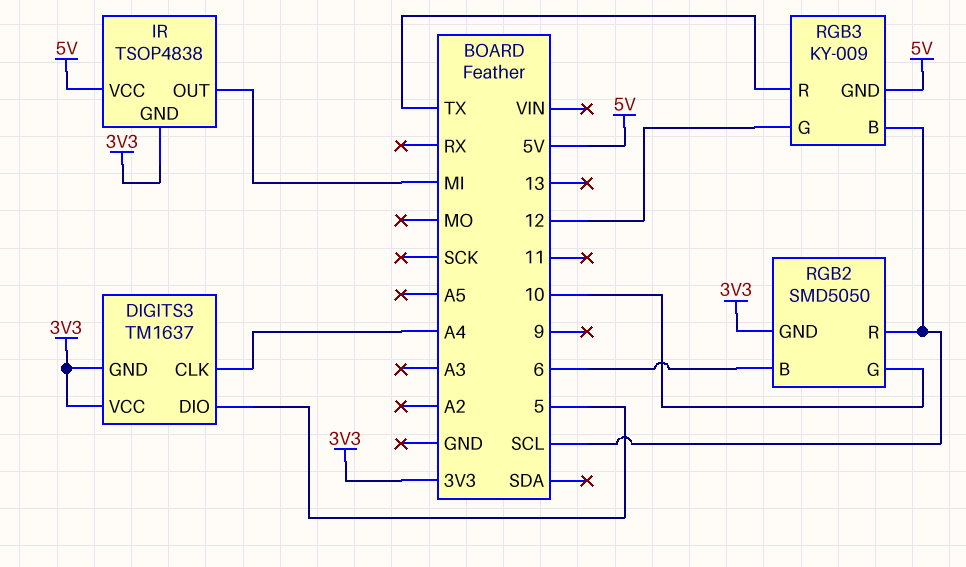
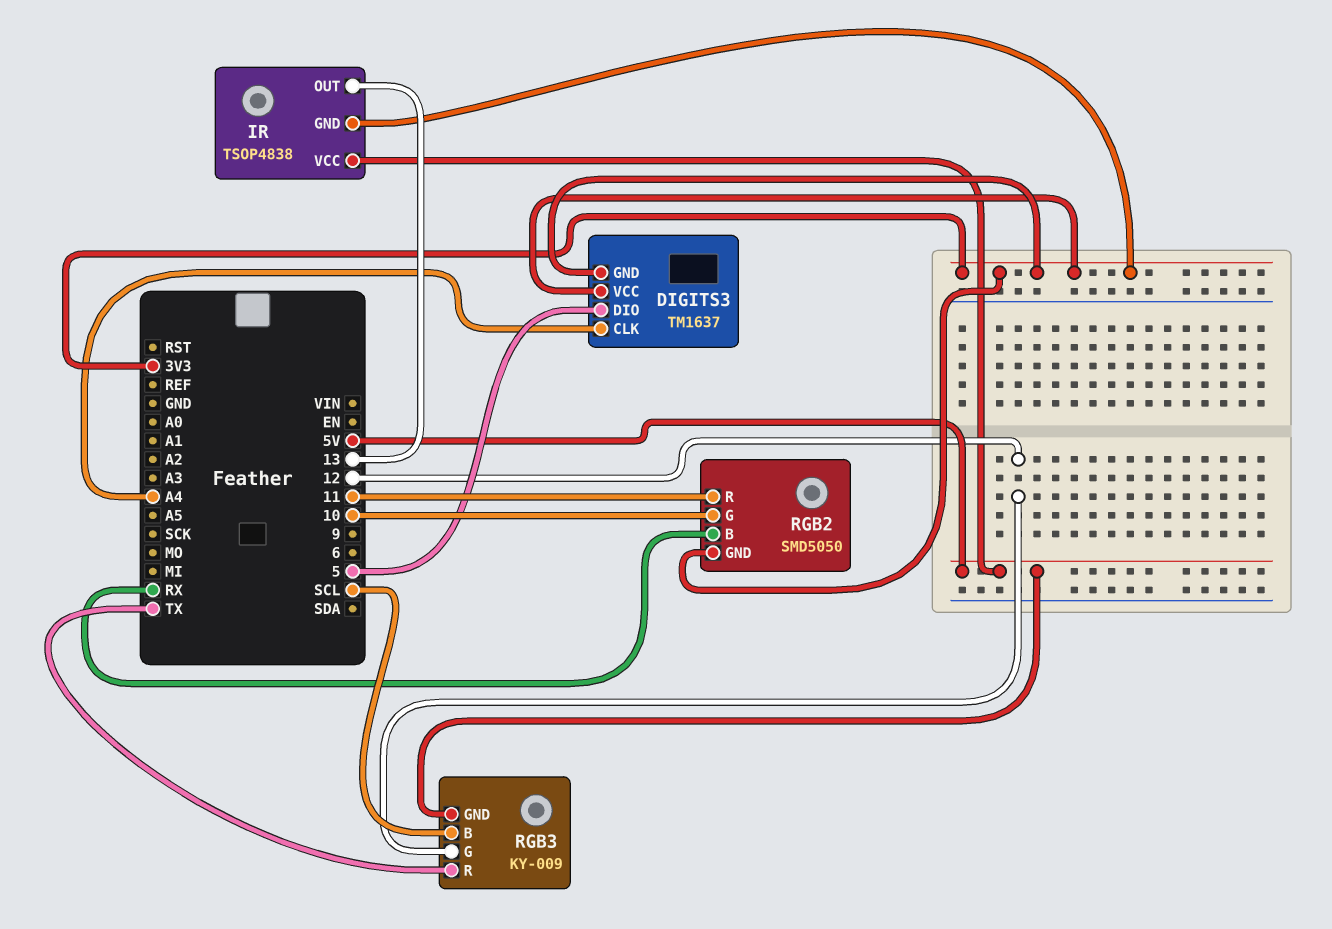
IR pin OUT: MI -> 13
RGB2 pin B: 6 -> RX
RGB2 pin R: SCL -> 11

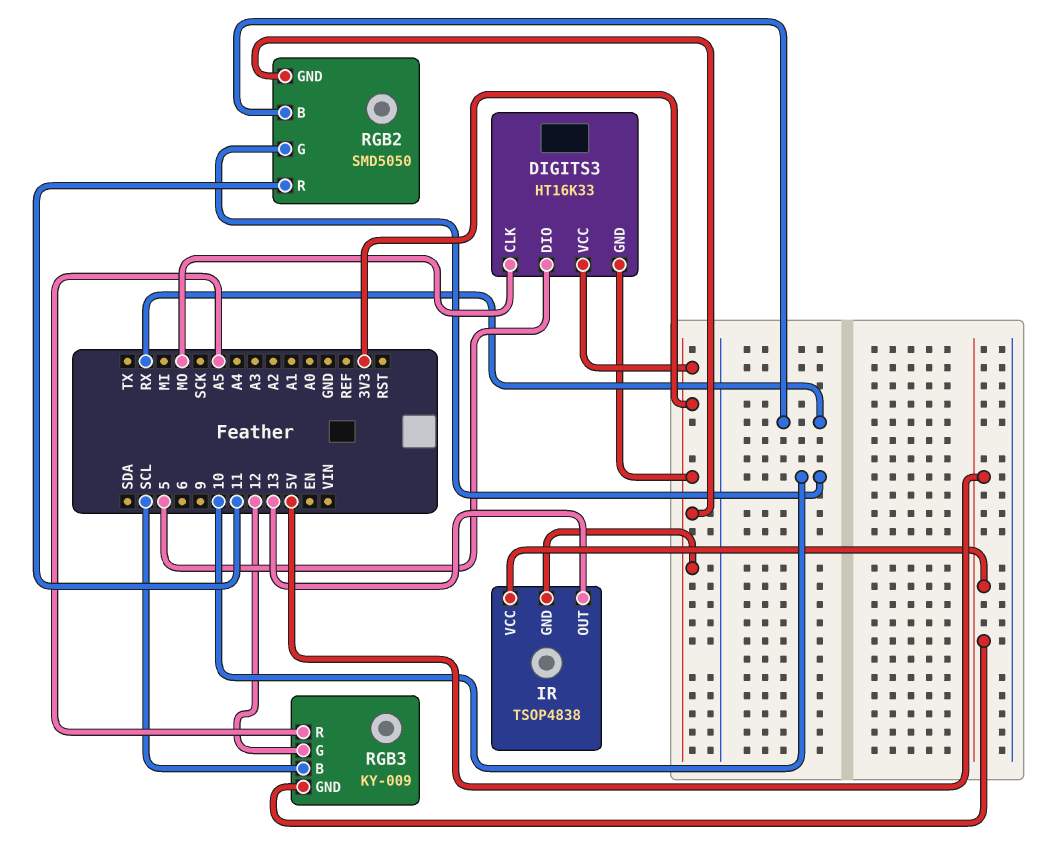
DIGITS3: TM1637 -> HT16K33
DIGITS3 pin CLK: A4 -> MO
RGB3 pin R: TX -> A5

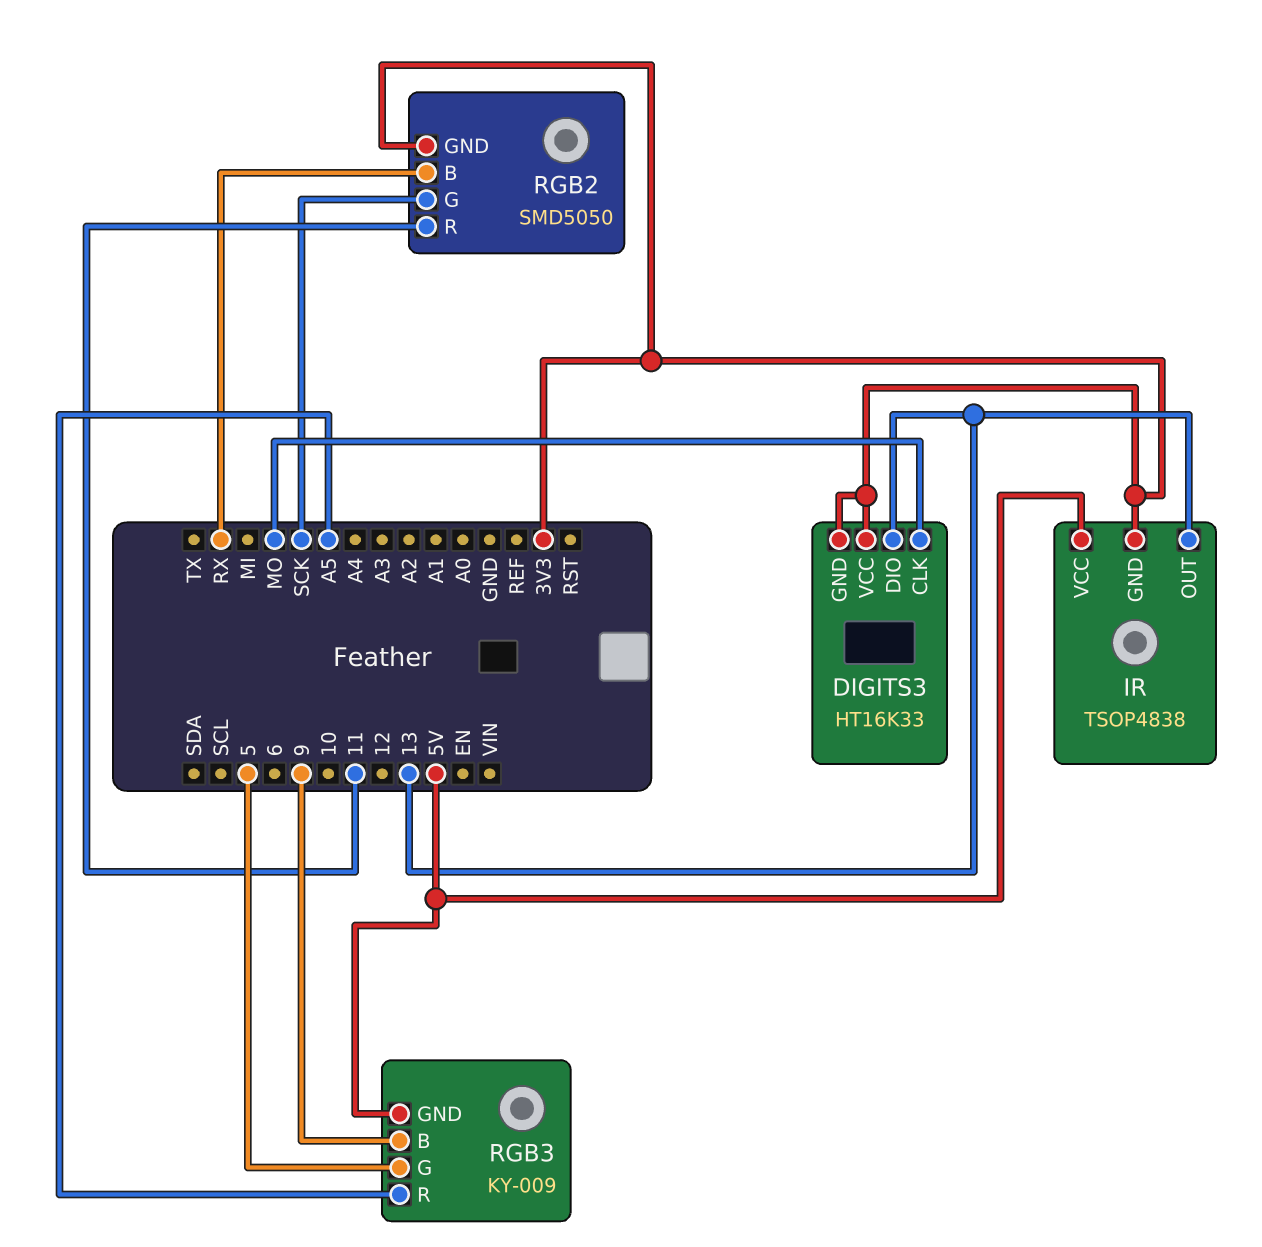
DIGITS3 pin DIO: 5 -> 13
RGB2 pin G: 10 -> SCK
RGB3 pin B: SCL -> 9
RGB3 pin G: 12 -> 5

